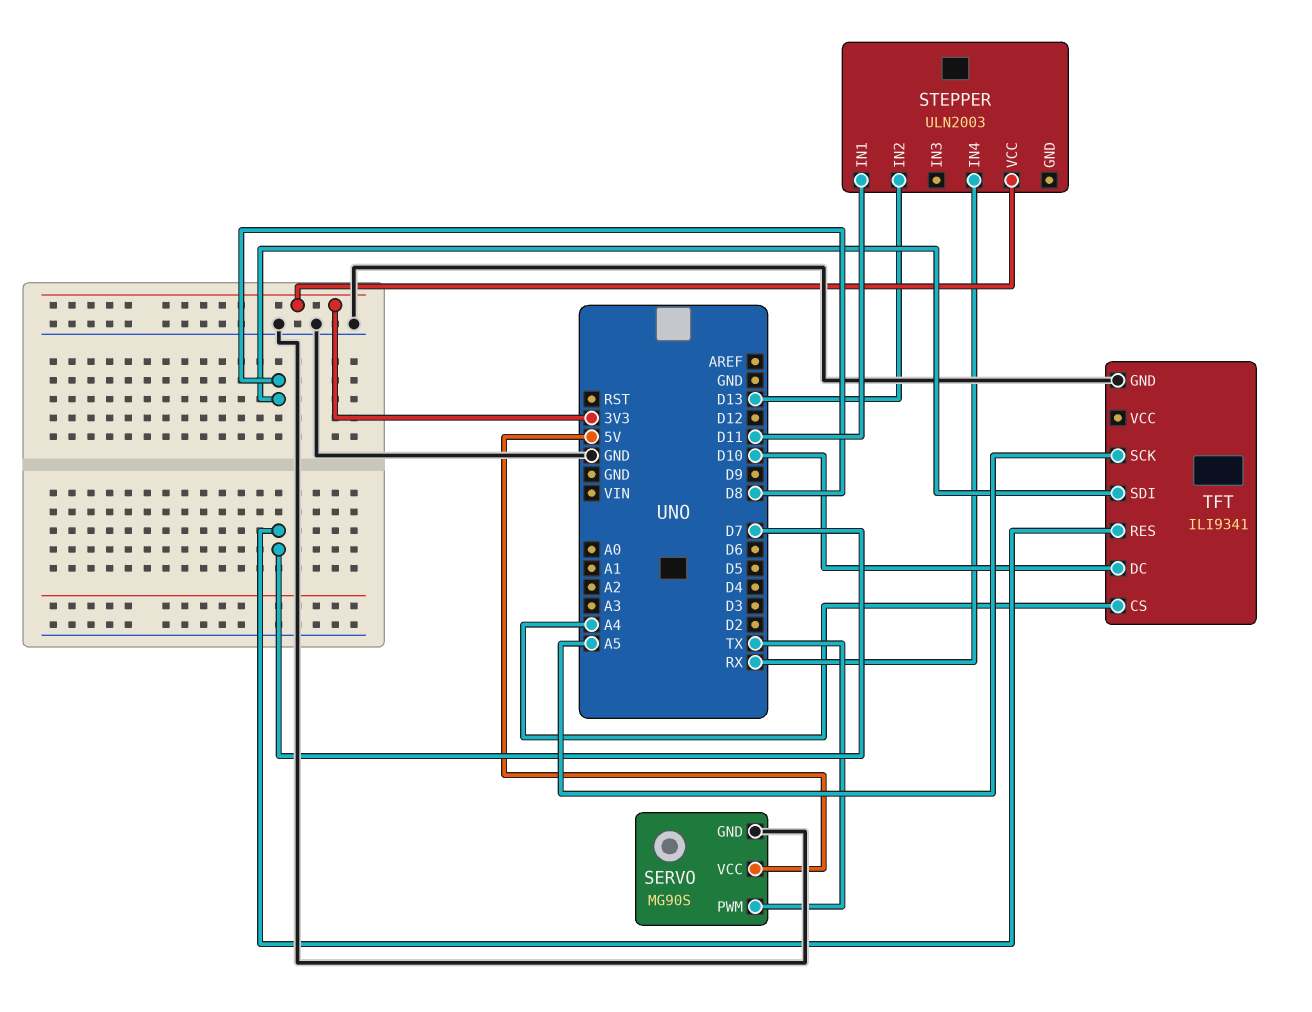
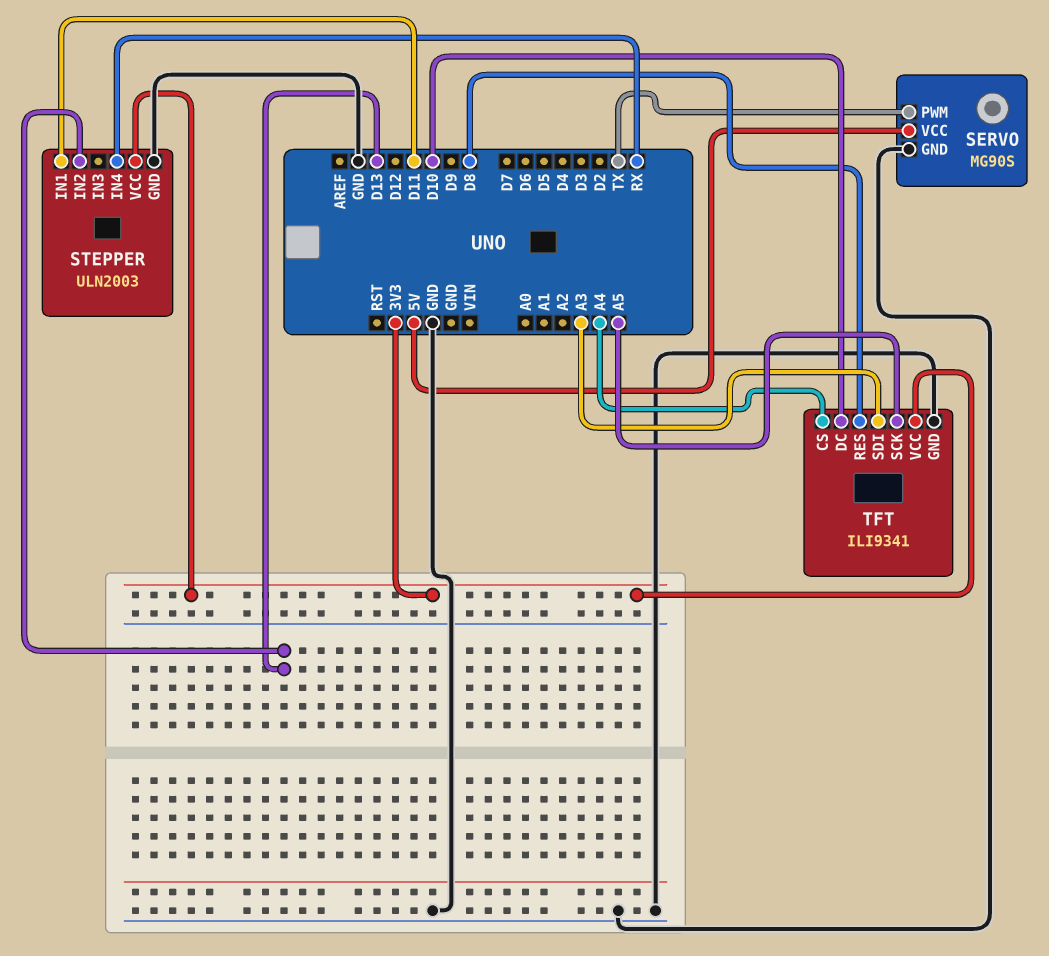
STEPPER pin GND: none -> GND
TFT pin RES: D7 -> D8
TFT pin SDI: D8 -> A3
TFT pin VCC: none -> 3V3

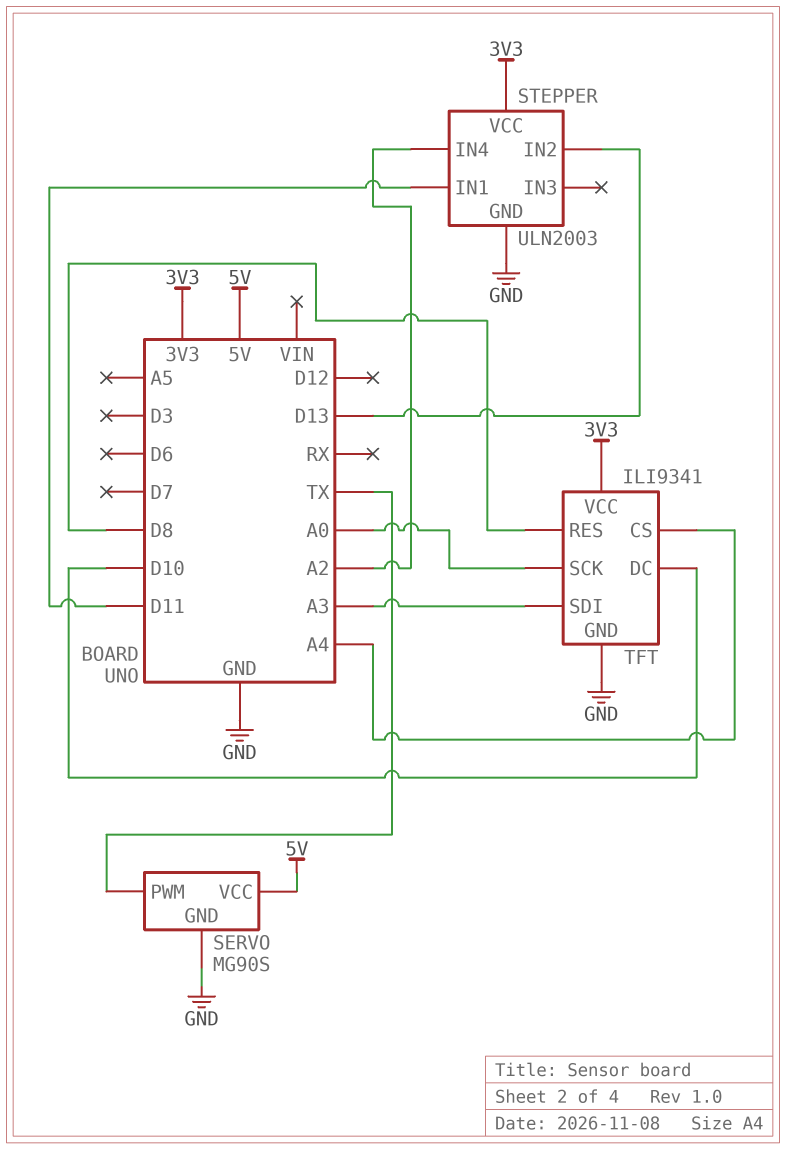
STEPPER pin IN4: RX -> A2
TFT pin SCK: A5 -> A0

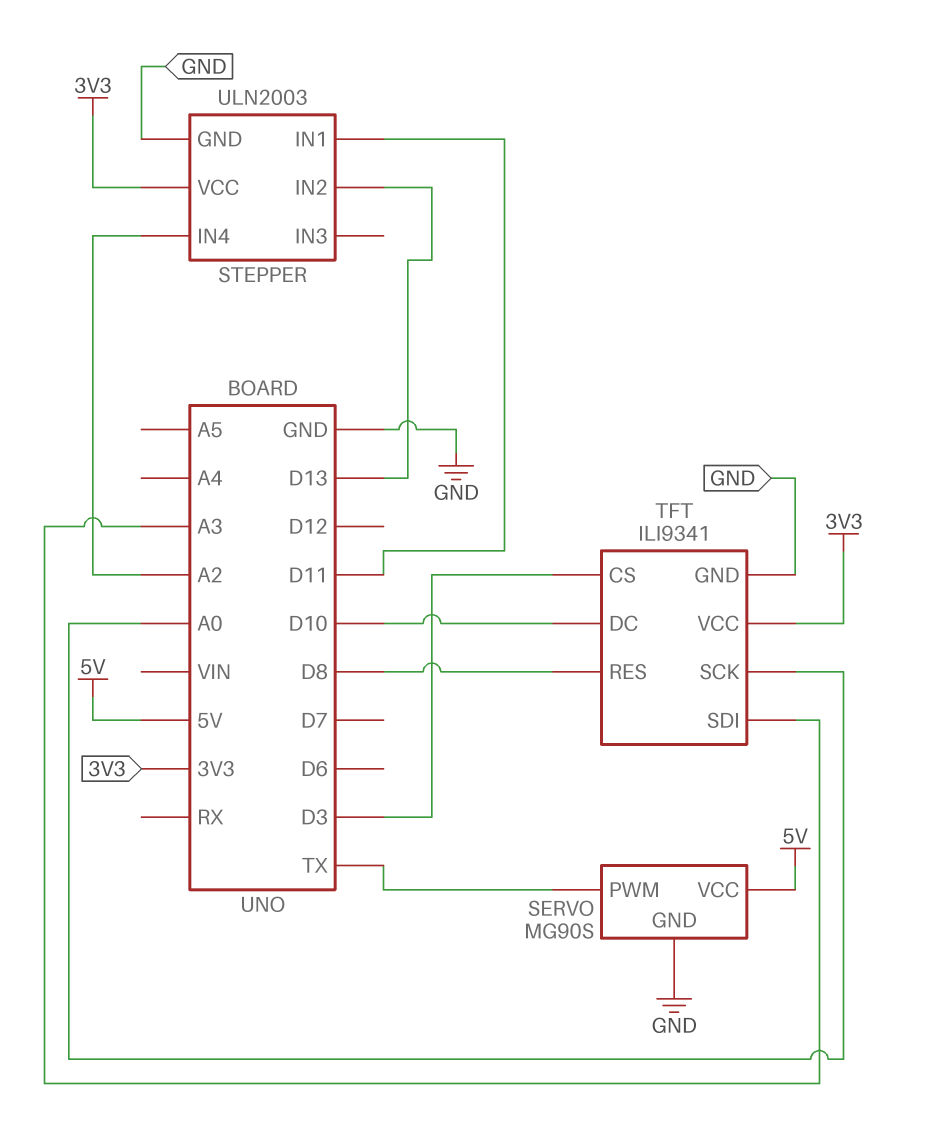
TFT pin CS: A4 -> D3

